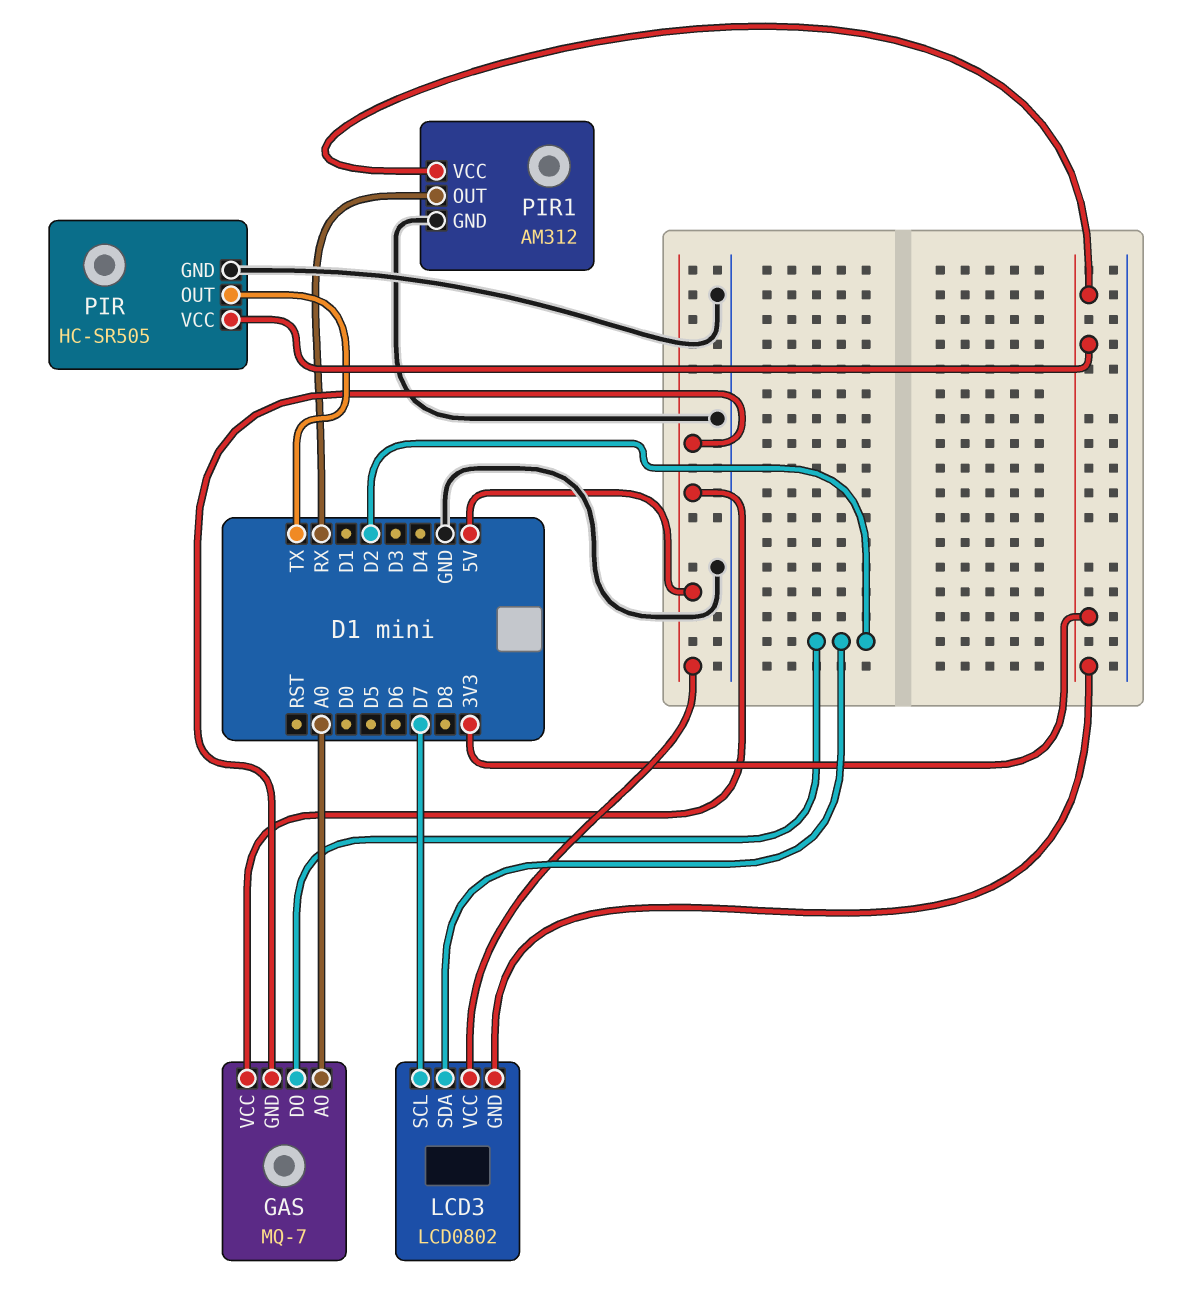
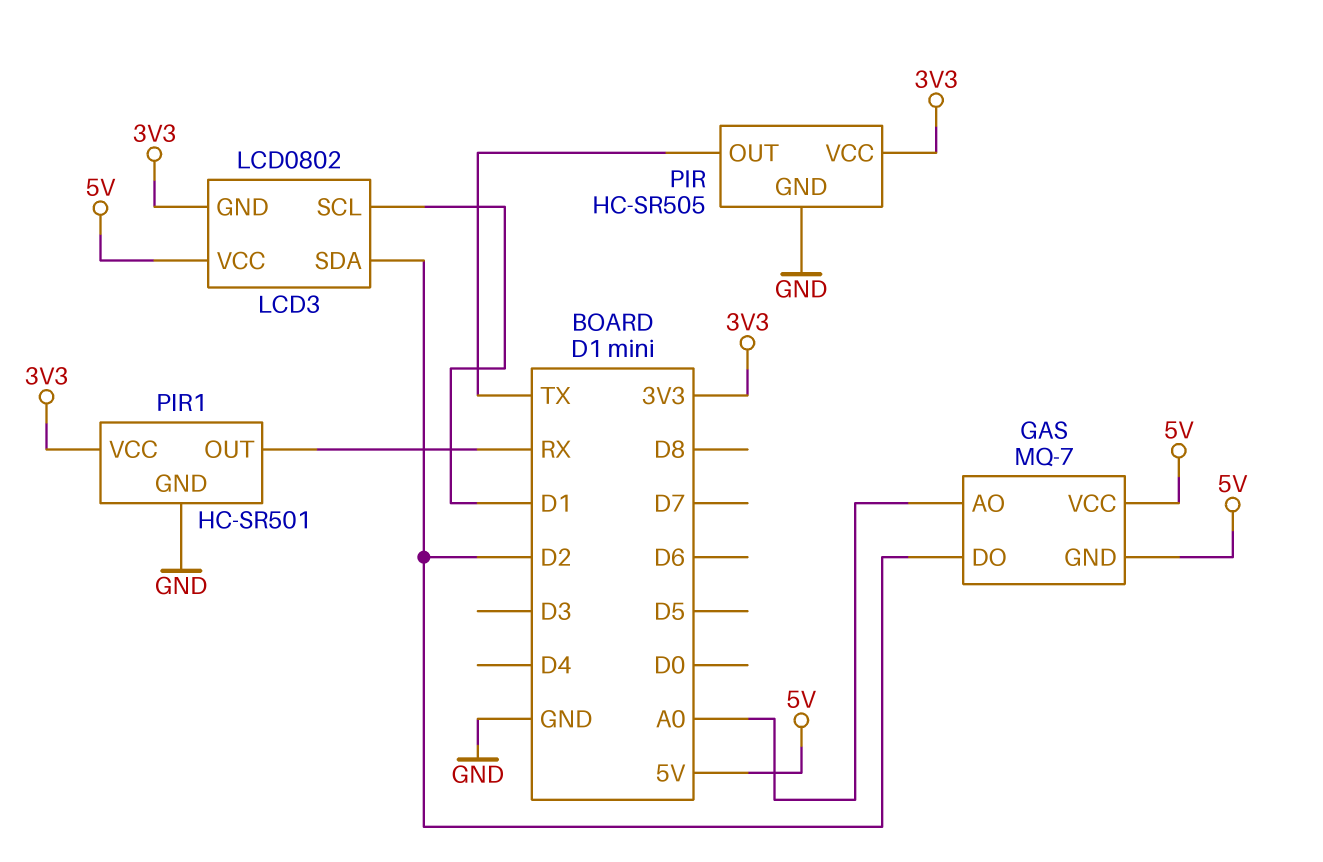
LCD3 pin SCL: D7 -> D1
PIR1: AM312 -> HC-SR501

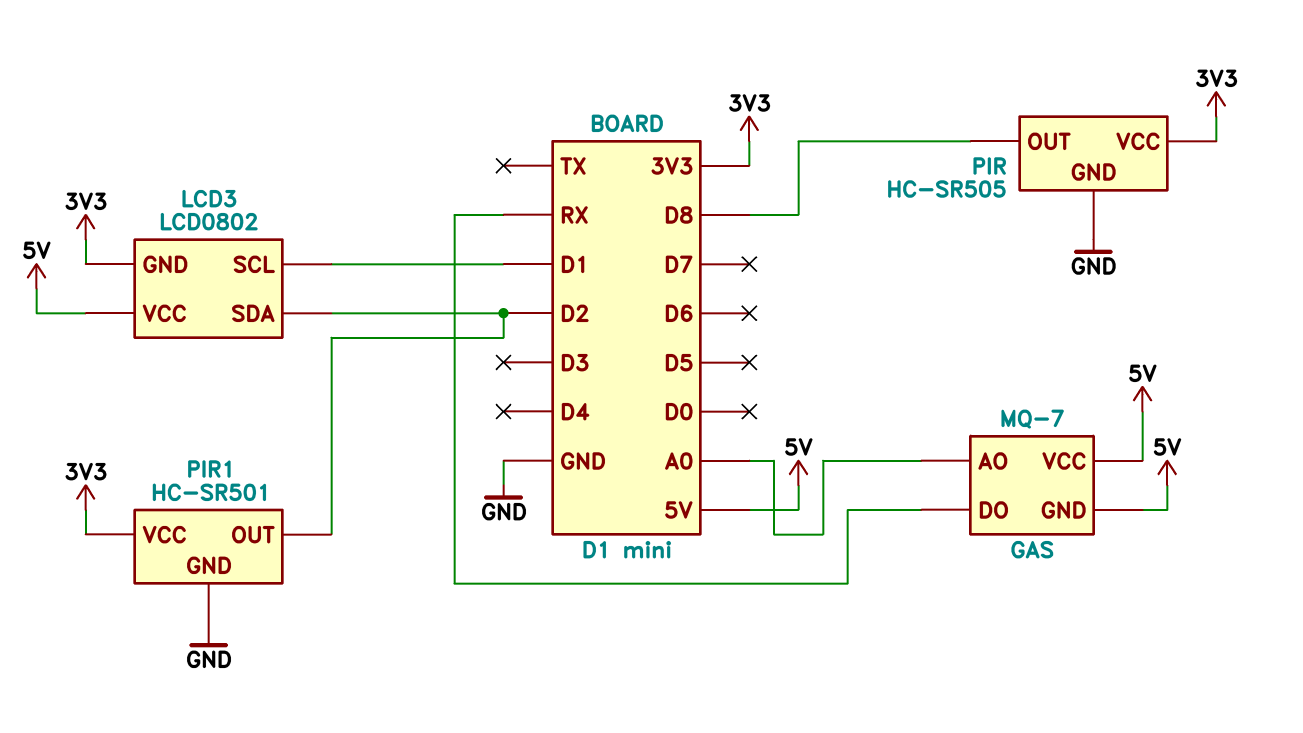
GAS pin DO: D2 -> RX
PIR pin OUT: TX -> D8
PIR1 pin OUT: RX -> D2

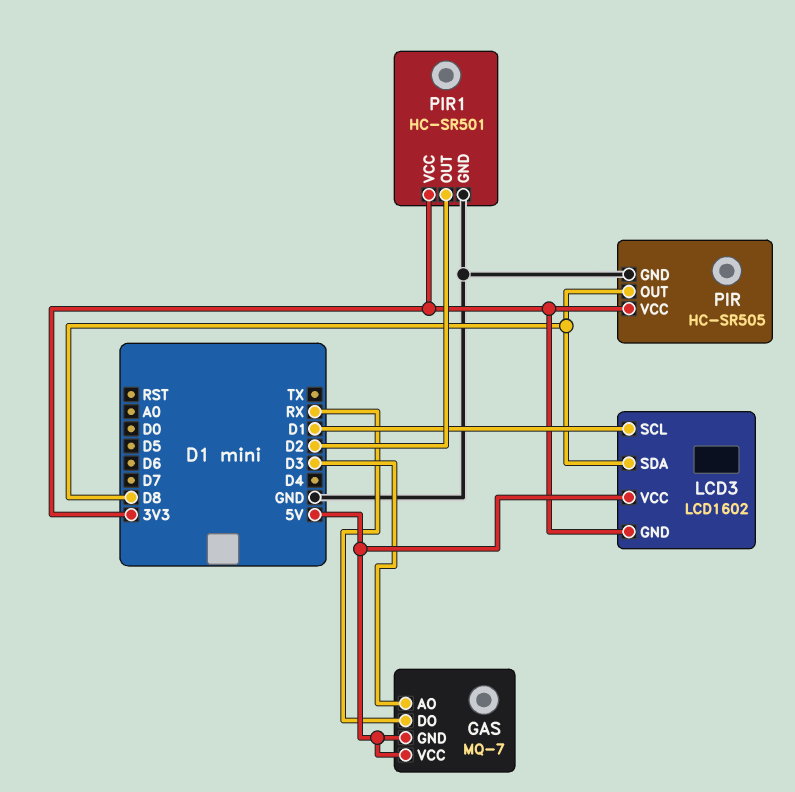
GAS pin AO: A0 -> D3
LCD3: LCD0802 -> LCD1602
LCD3 pin SDA: D2 -> D8

